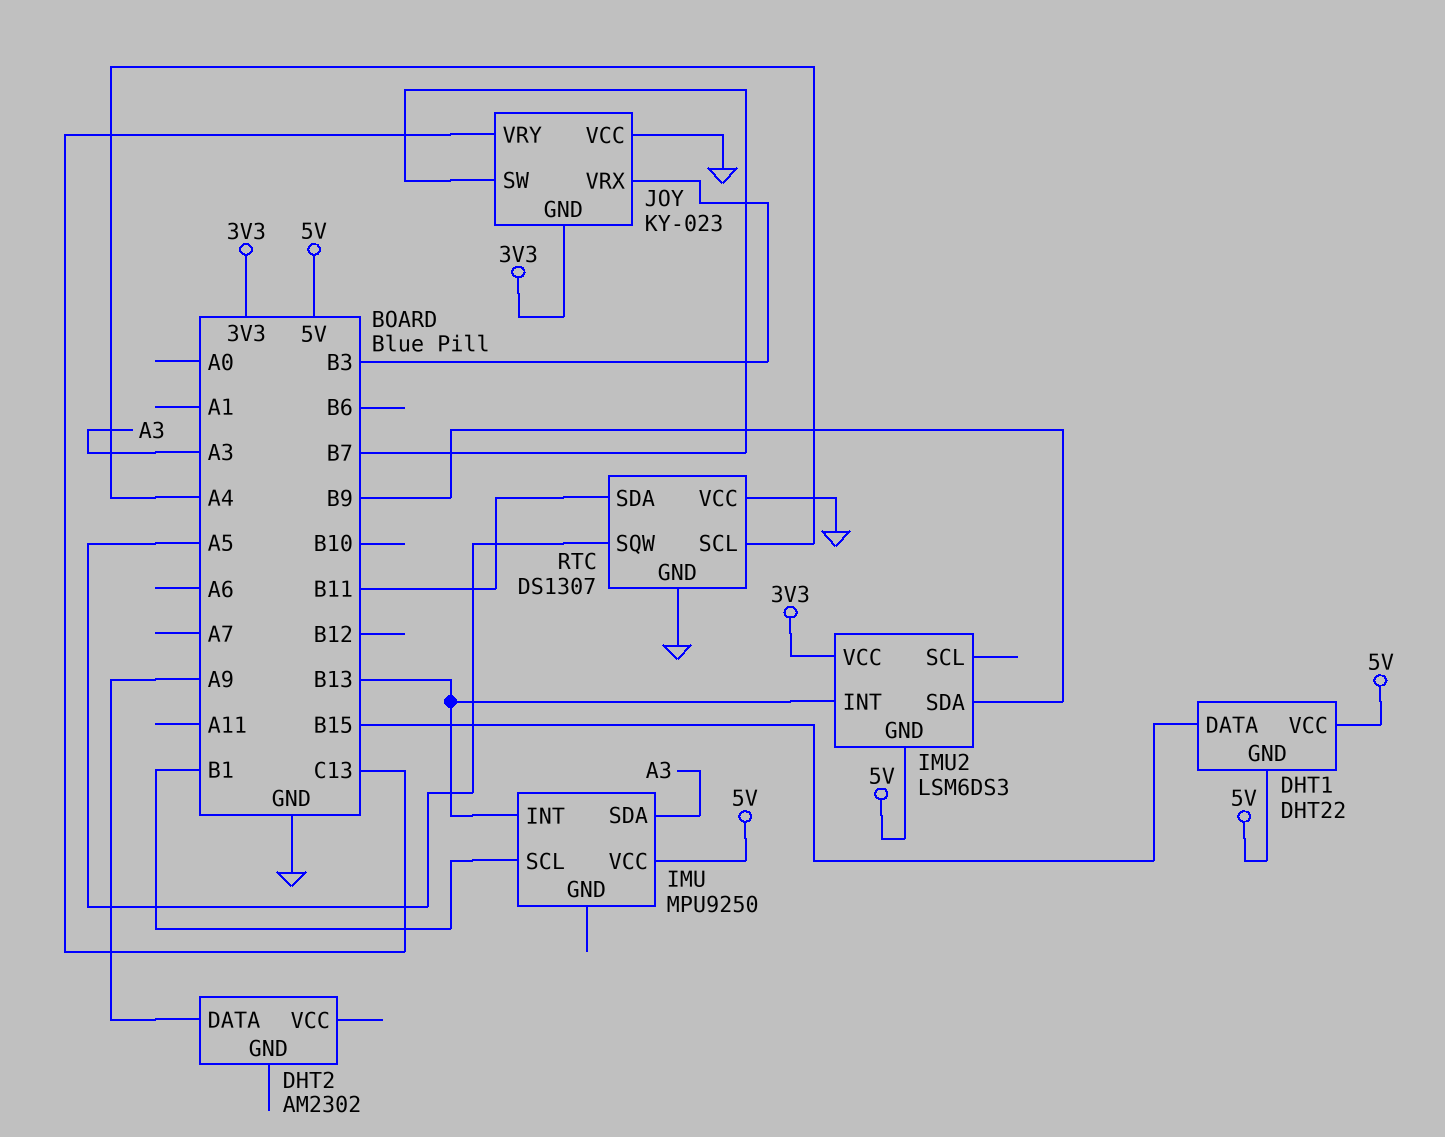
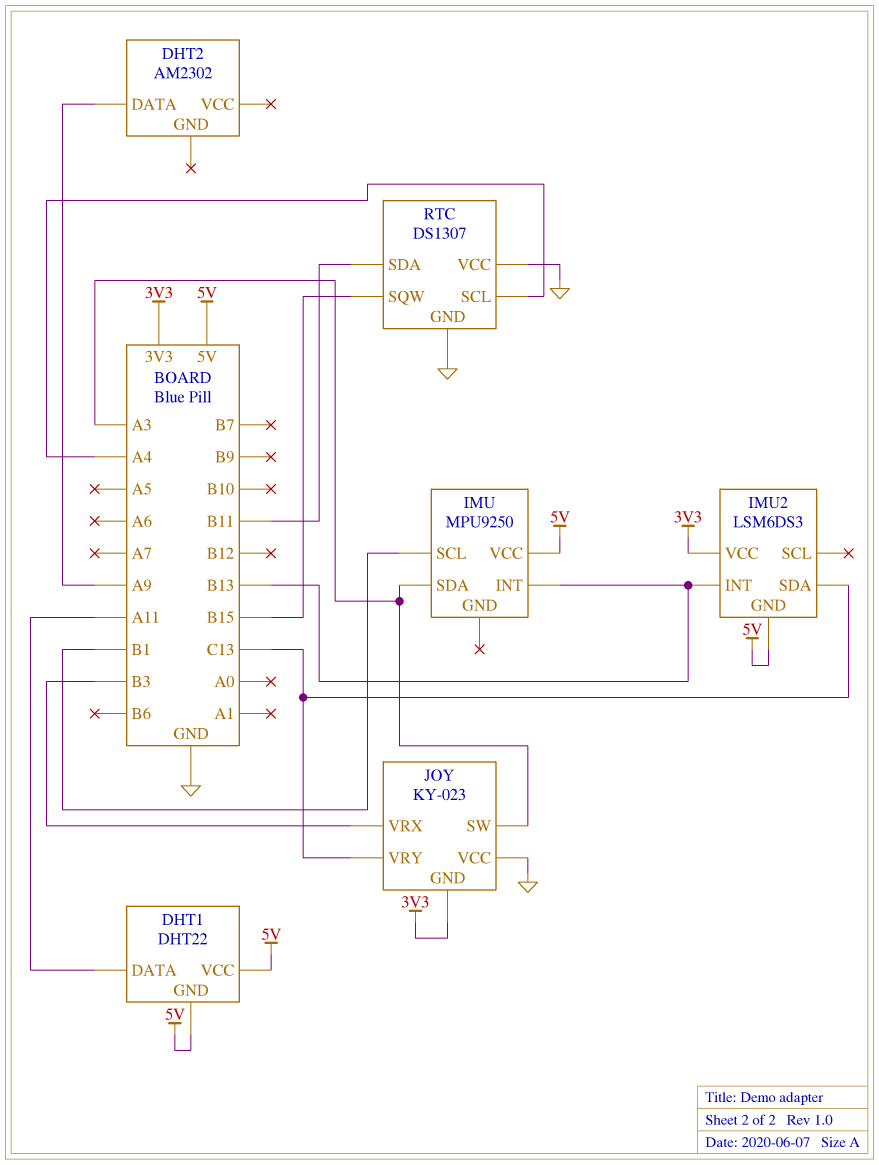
DHT1 pin DATA: B15 -> A11
IMU2 pin SDA: B9 -> C13
JOY pin SW: B7 -> A3
RTC pin SQW: A5 -> B15

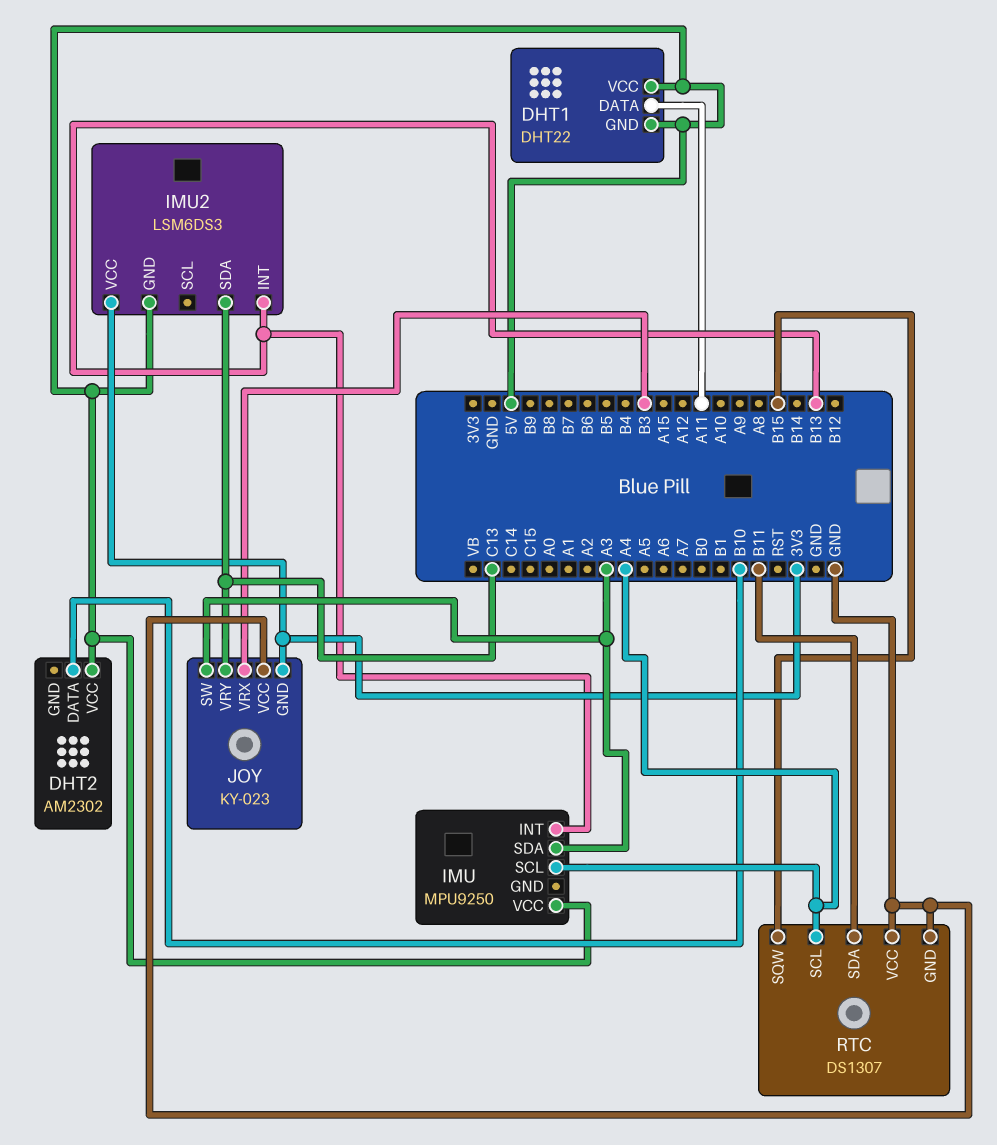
DHT2 pin DATA: A9 -> B10
DHT2 pin VCC: none -> 5V
IMU pin SCL: B1 -> A4

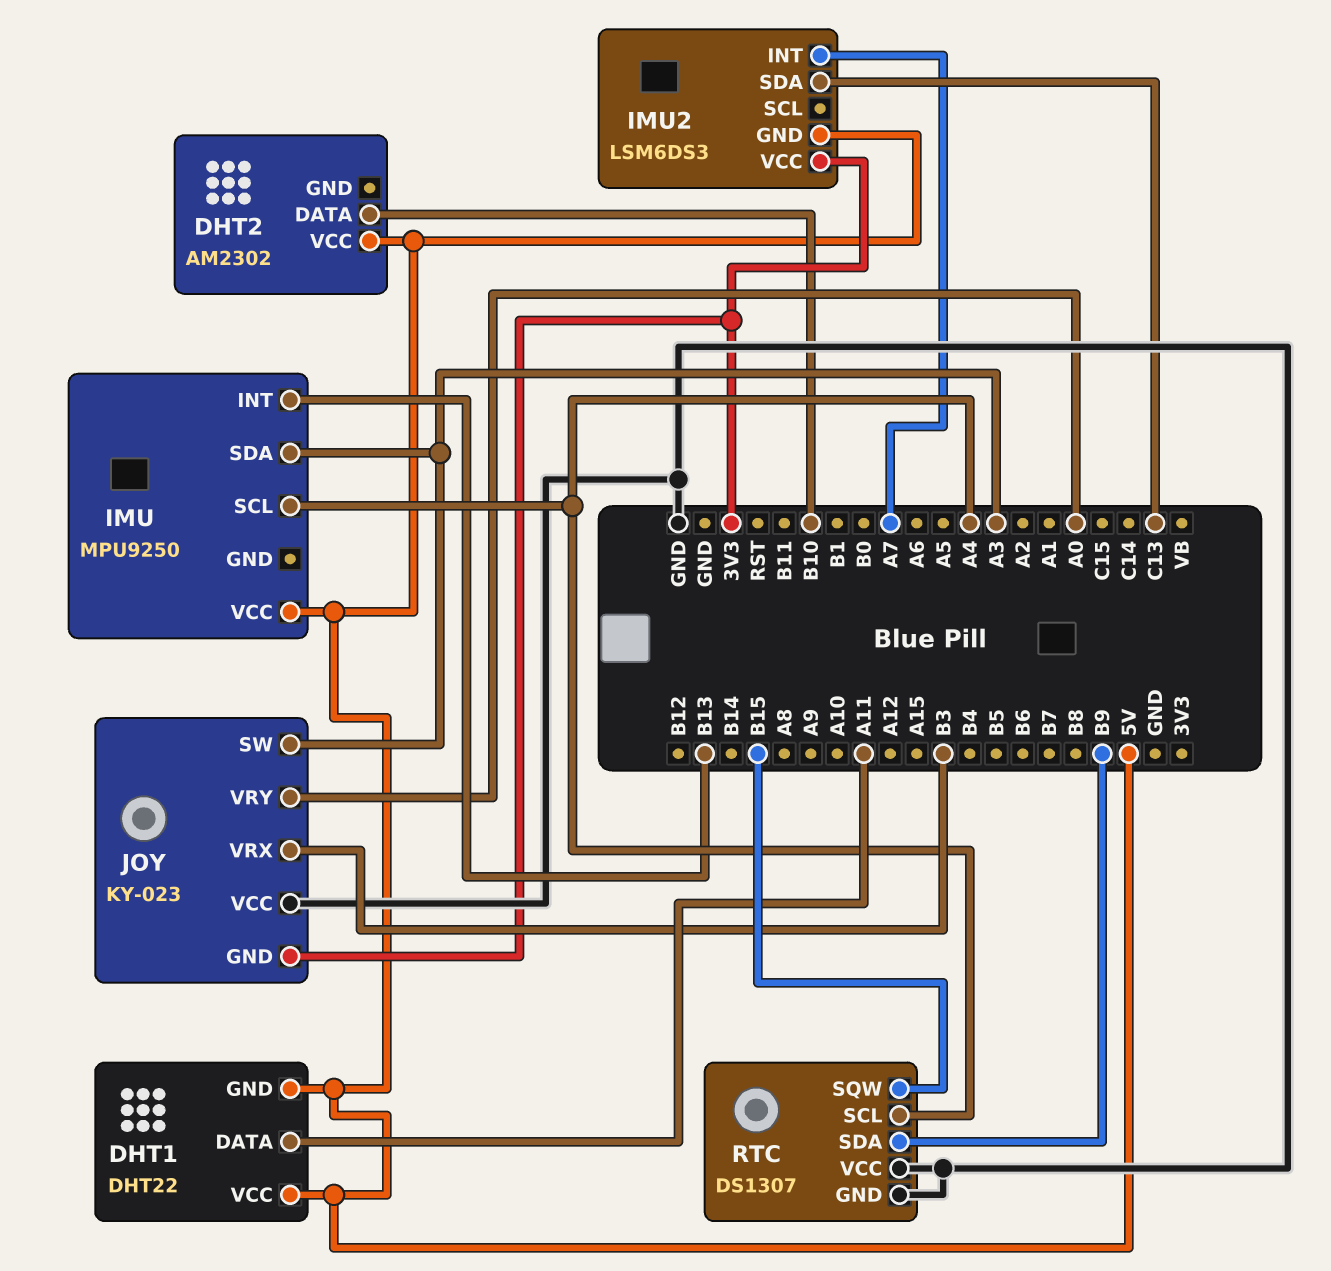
IMU2 pin INT: B13 -> A7
JOY pin VRY: C13 -> A0
RTC pin SDA: B11 -> B9

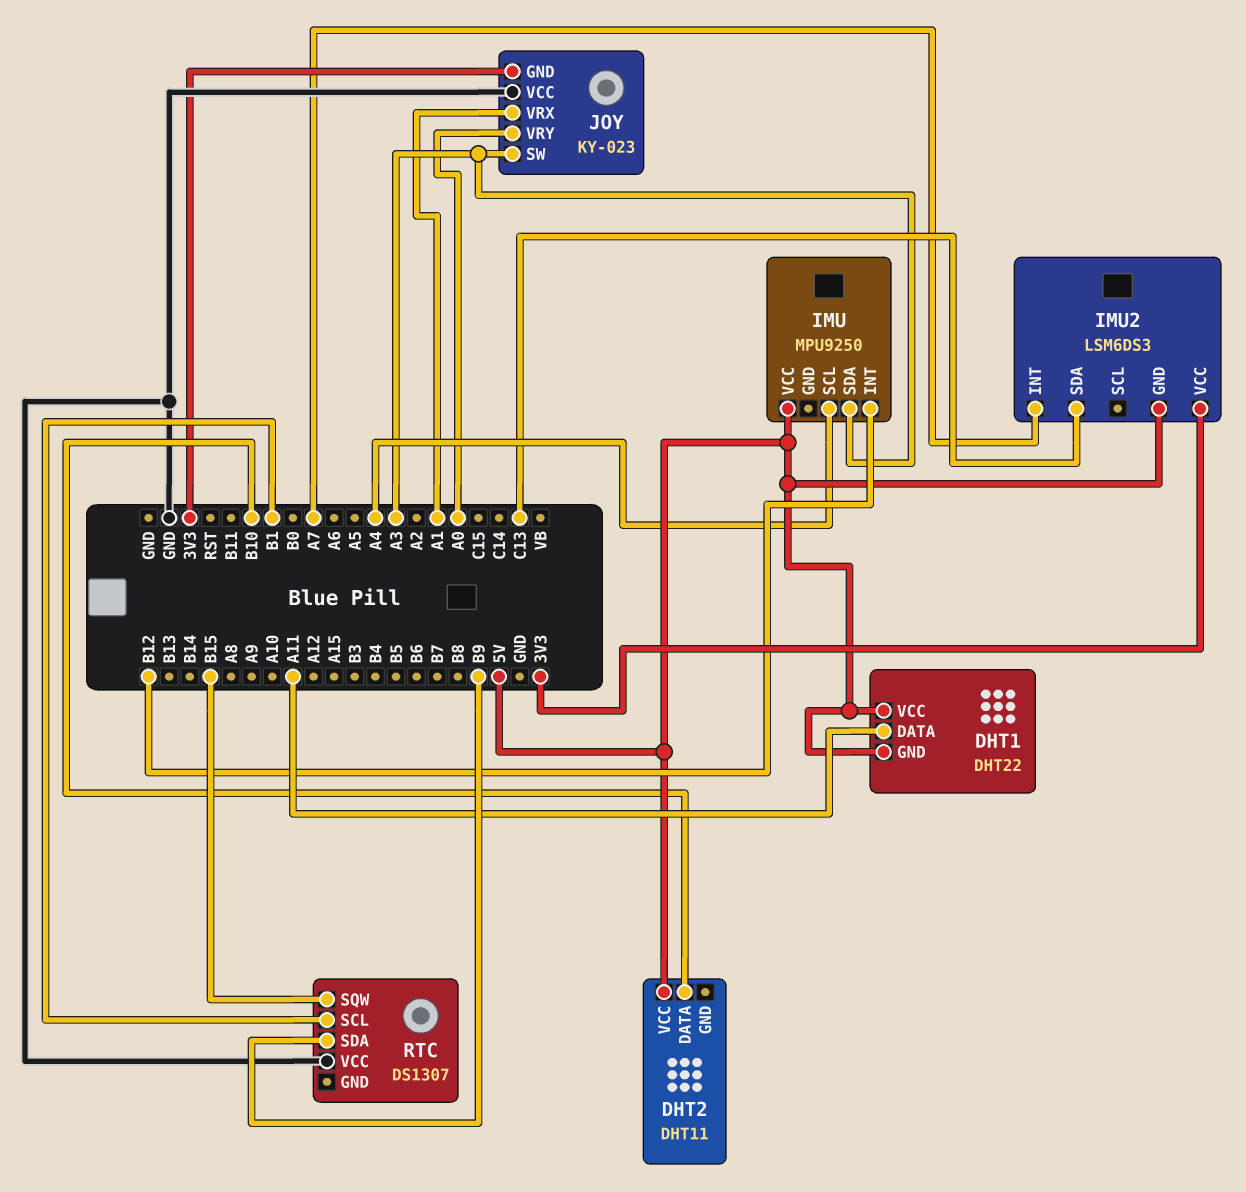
DHT2: AM2302 -> DHT11
IMU pin INT: B13 -> B12
JOY pin VRX: B3 -> A1
RTC pin GND: GND -> none
RTC pin SCL: A4 -> B1

